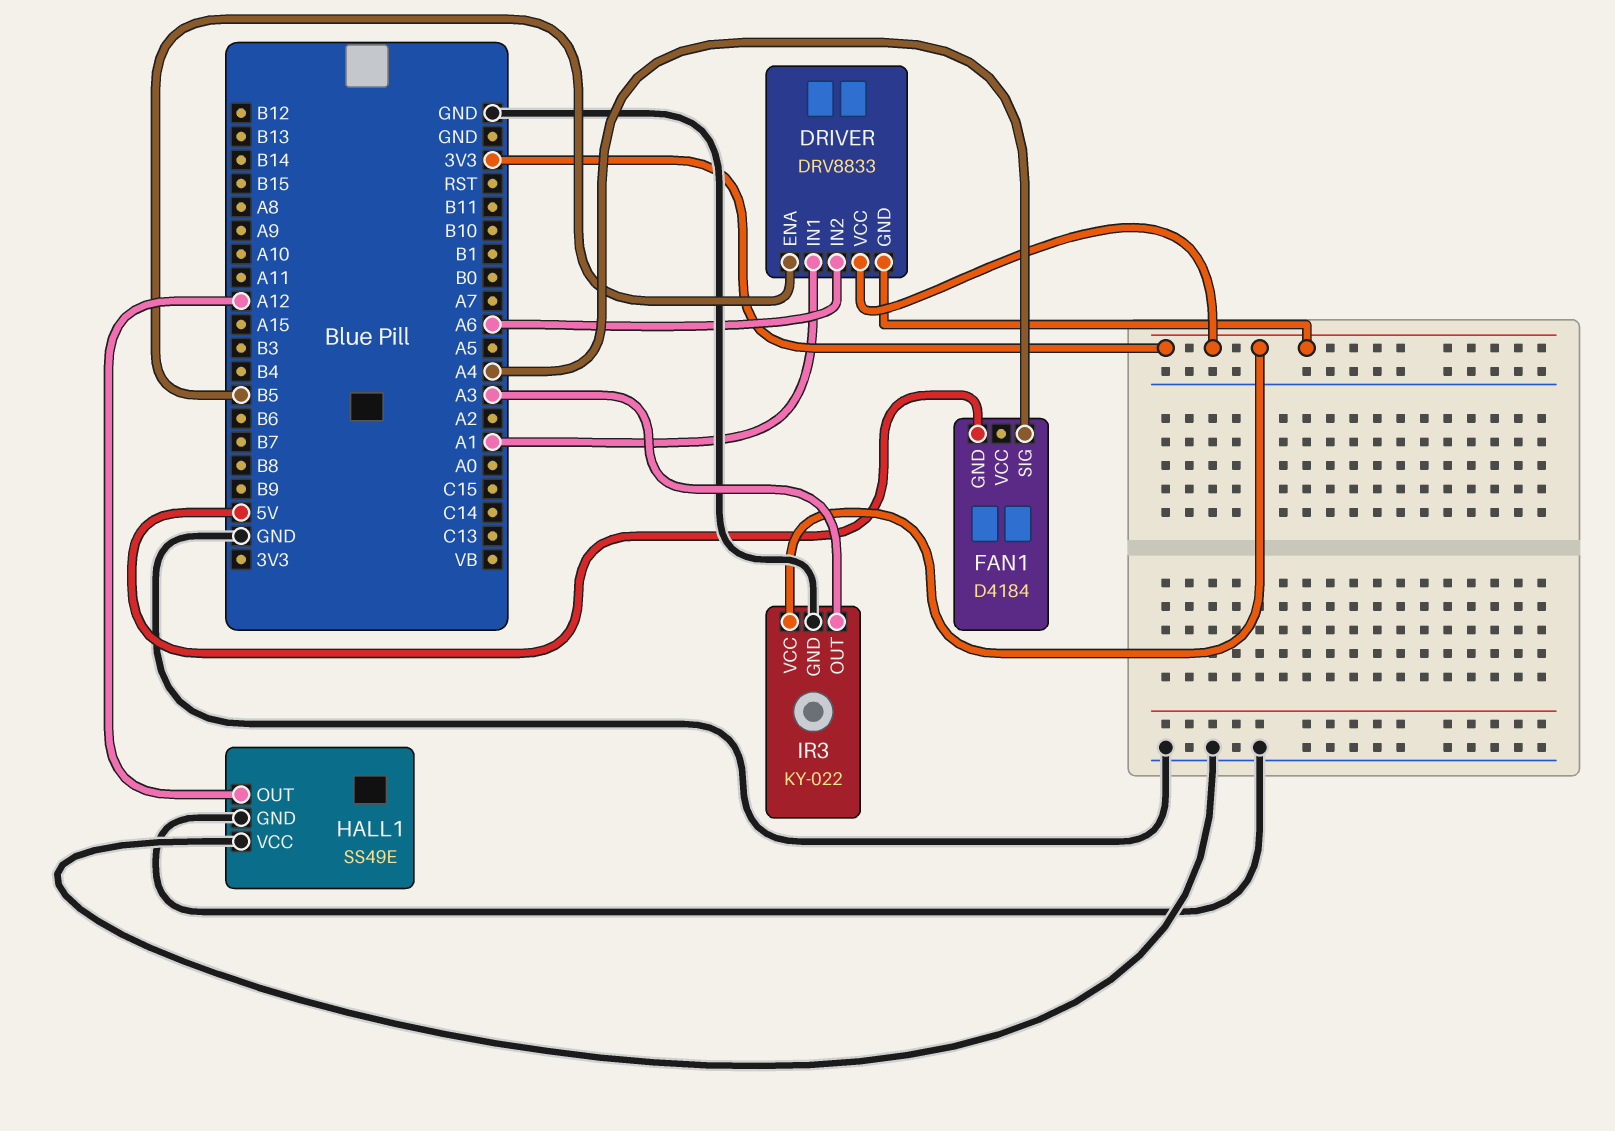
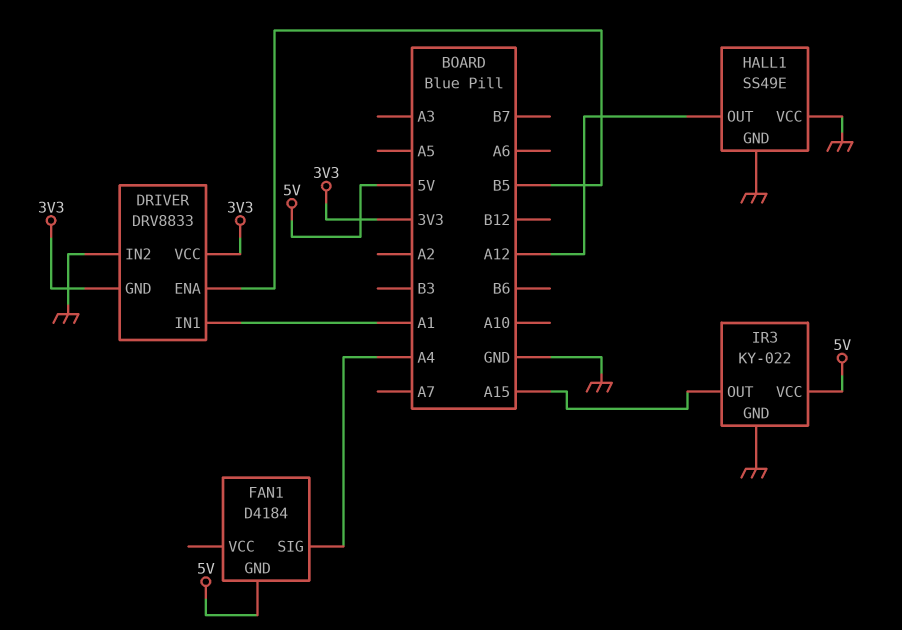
DRIVER pin IN2: A6 -> GND
IR3 pin OUT: A3 -> A15
IR3 pin VCC: 3V3 -> 5V

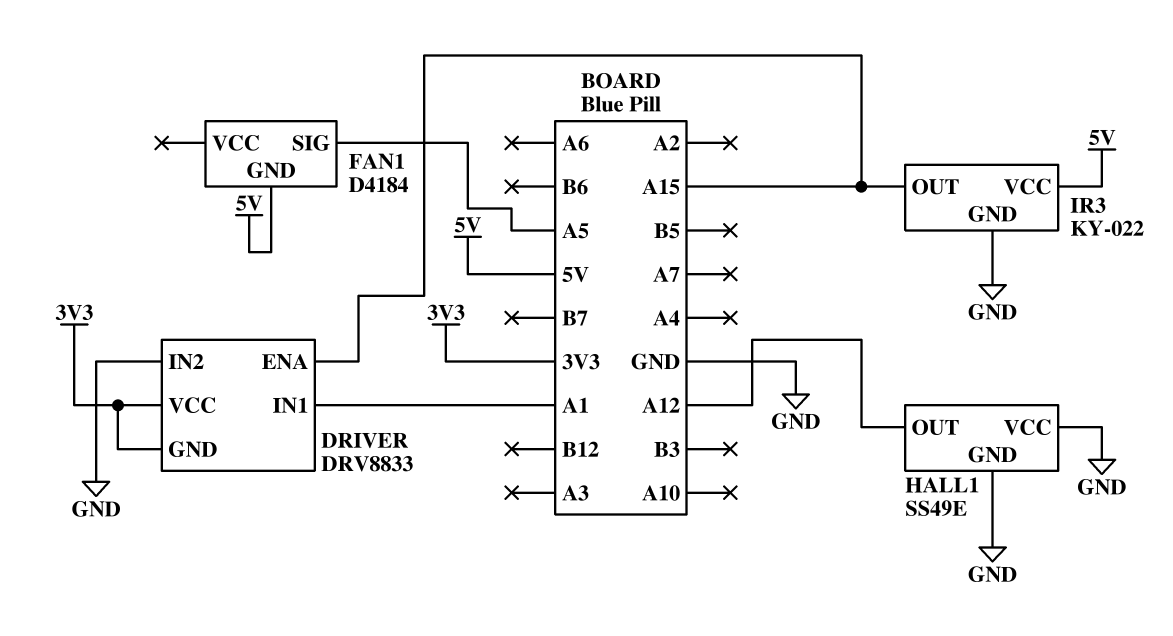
DRIVER pin ENA: B5 -> A15
FAN1 pin SIG: A4 -> A5

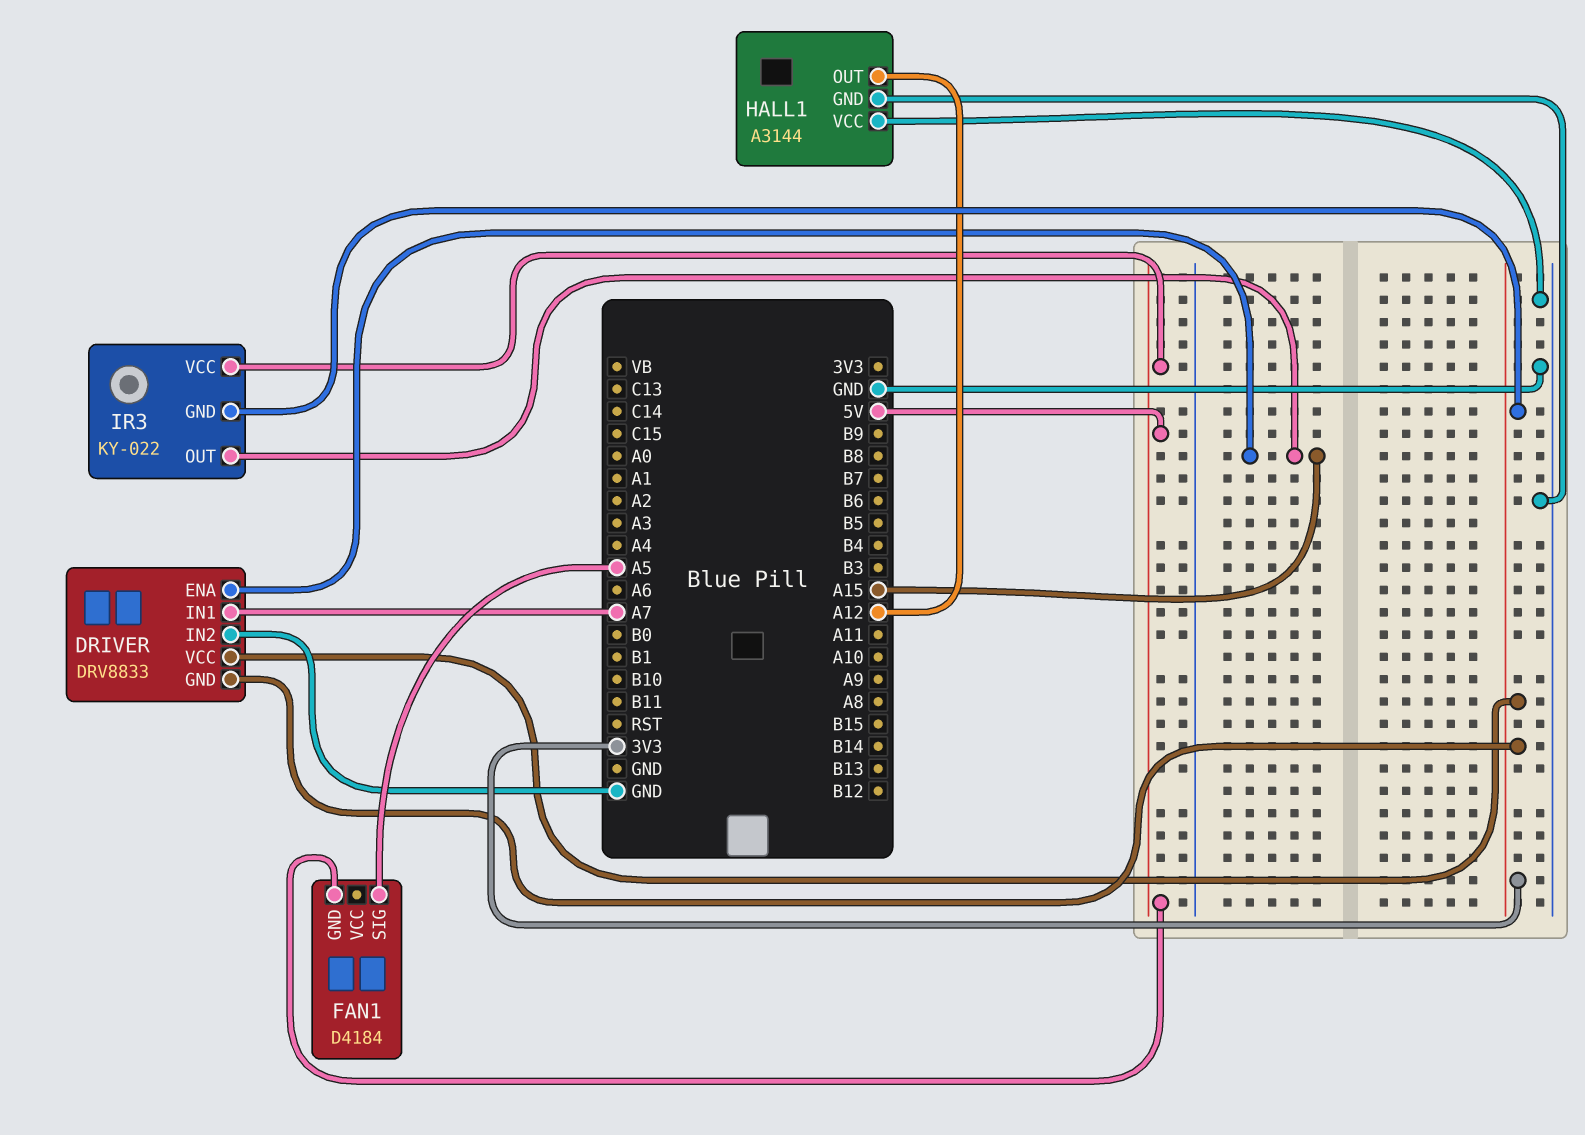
DRIVER pin IN1: A1 -> A7
HALL1: SS49E -> A3144
IR3 pin GND: GND -> 3V3

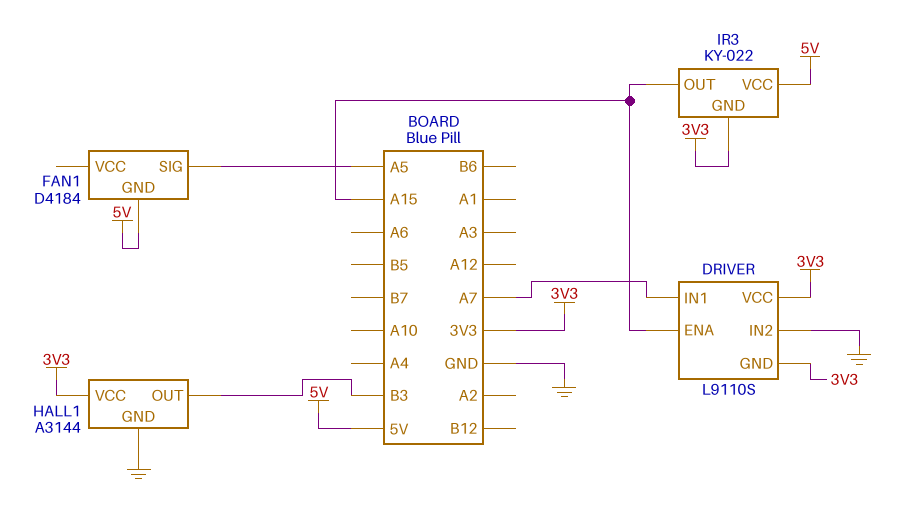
DRIVER: DRV8833 -> L9110S
HALL1 pin OUT: A12 -> B3
HALL1 pin VCC: GND -> 3V3

